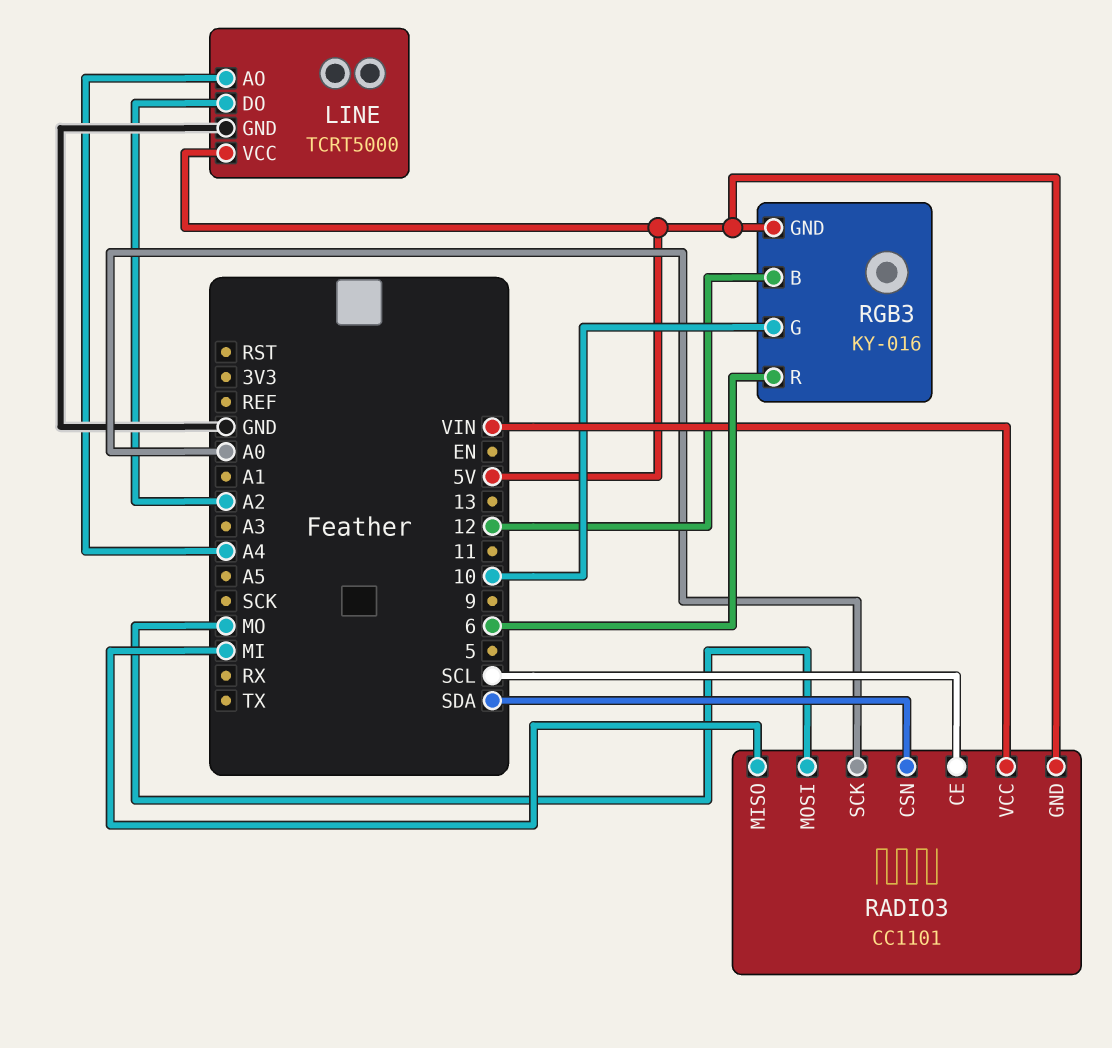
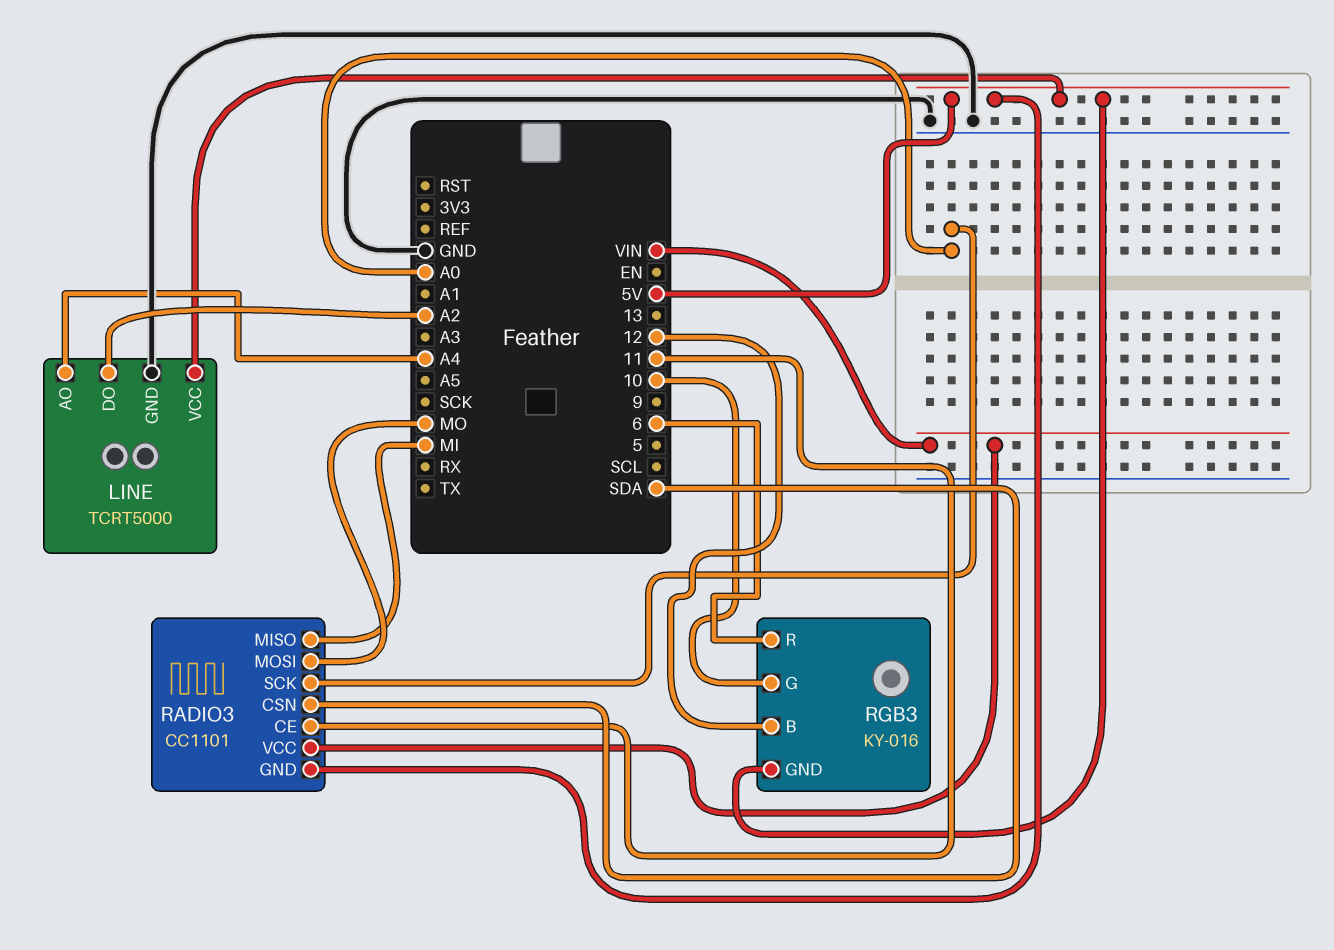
RADIO3 pin CE: SCL -> 11

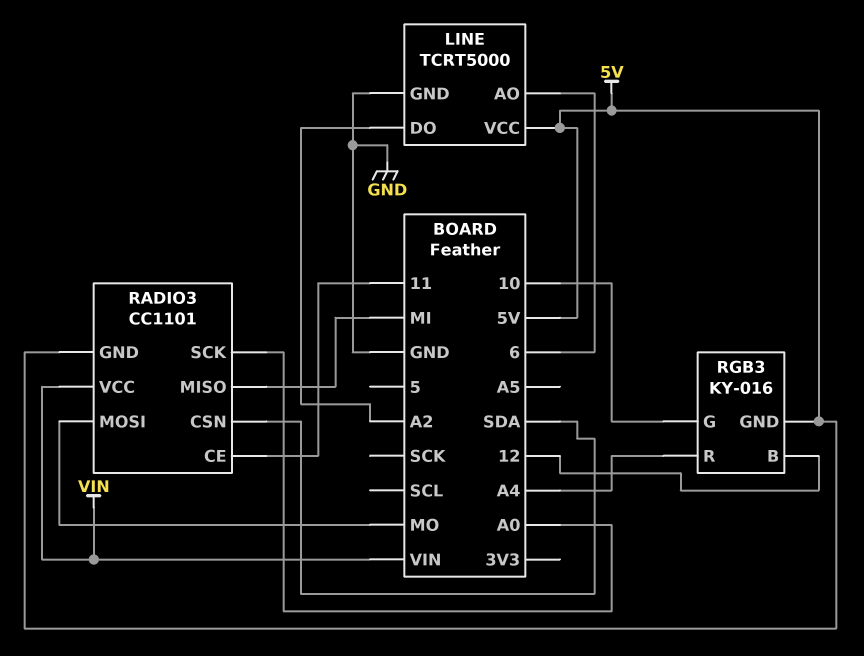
LINE pin AO: A4 -> 6
RGB3 pin R: 6 -> A4

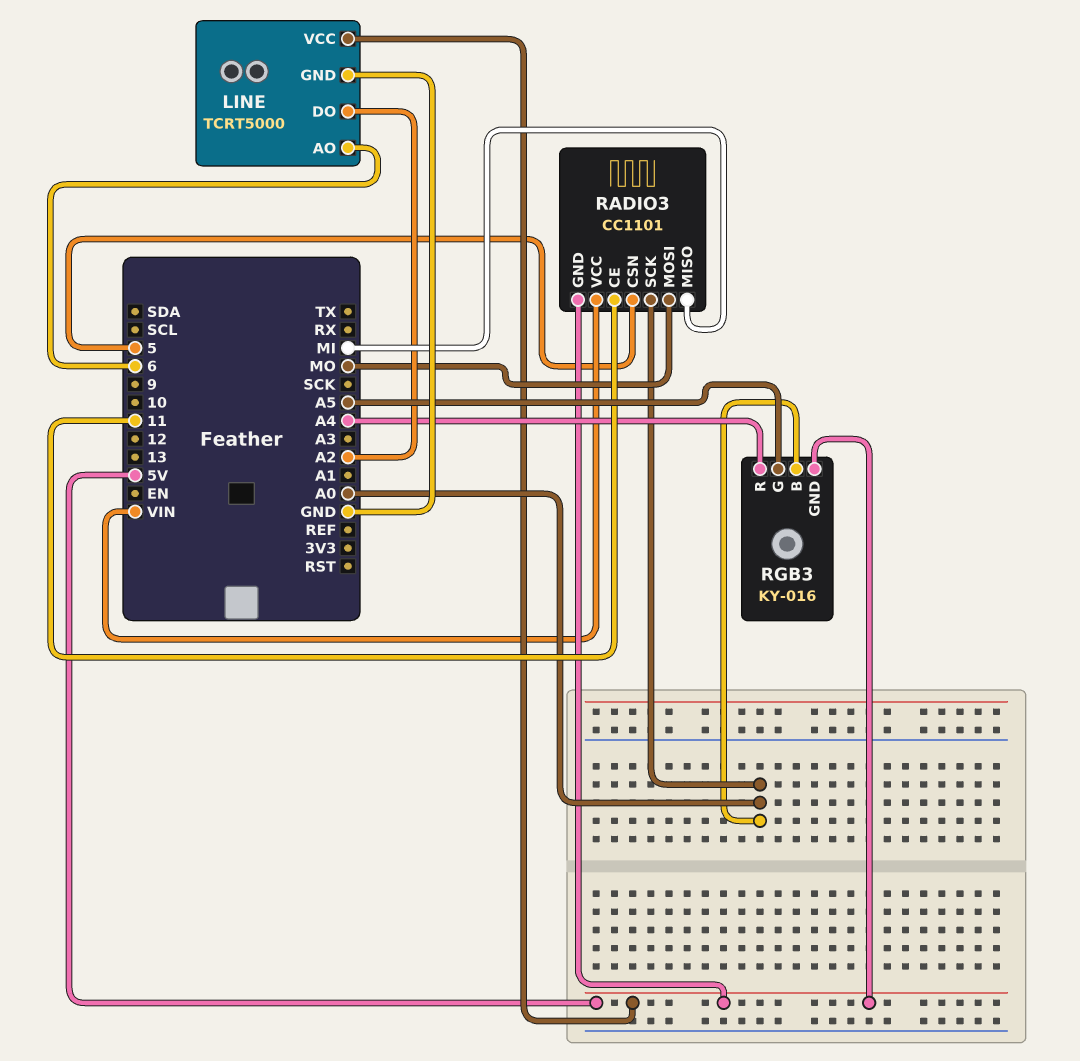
RADIO3 pin CSN: SDA -> 5
RGB3 pin B: 12 -> A0
RGB3 pin G: 10 -> A5

